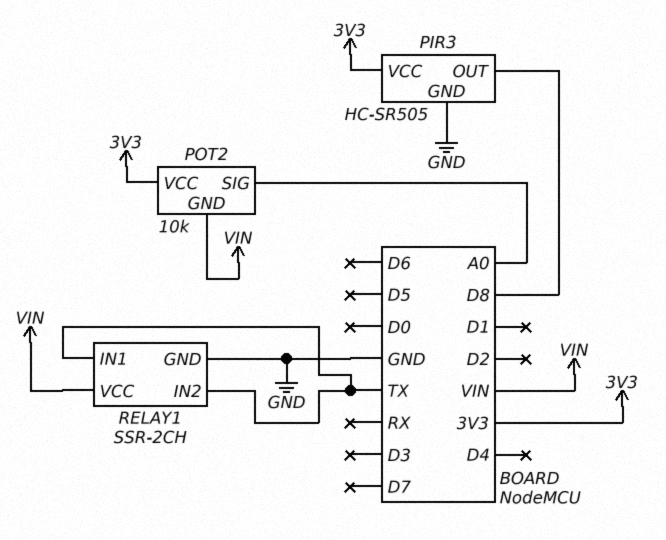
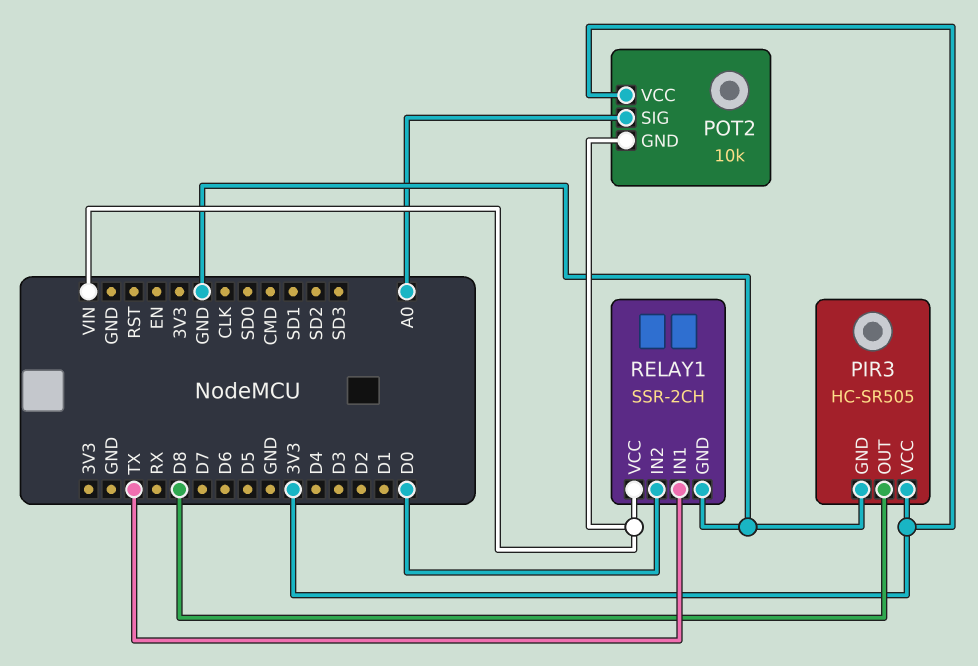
RELAY1 pin IN2: TX -> D0

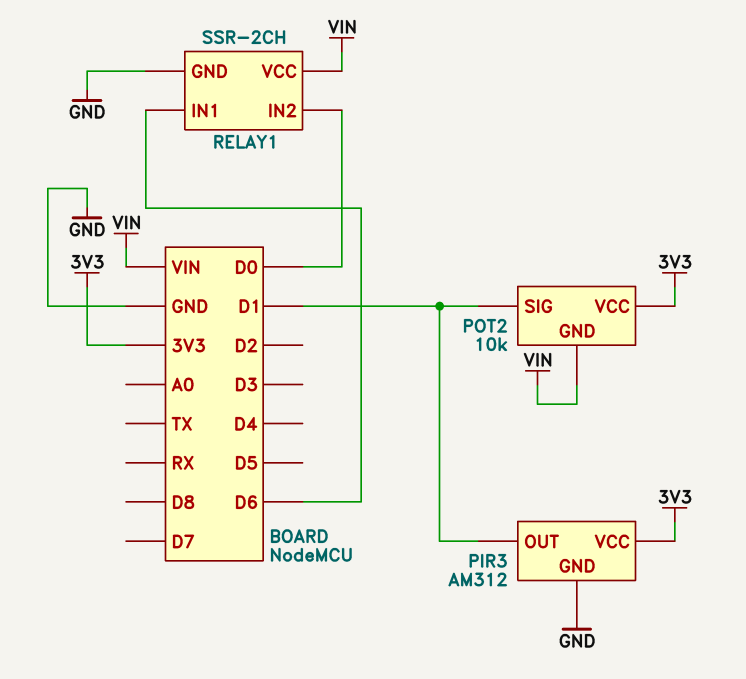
PIR3: HC-SR505 -> AM312
PIR3 pin OUT: D8 -> D1
POT2 pin SIG: A0 -> D1
RELAY1 pin IN1: TX -> D6

